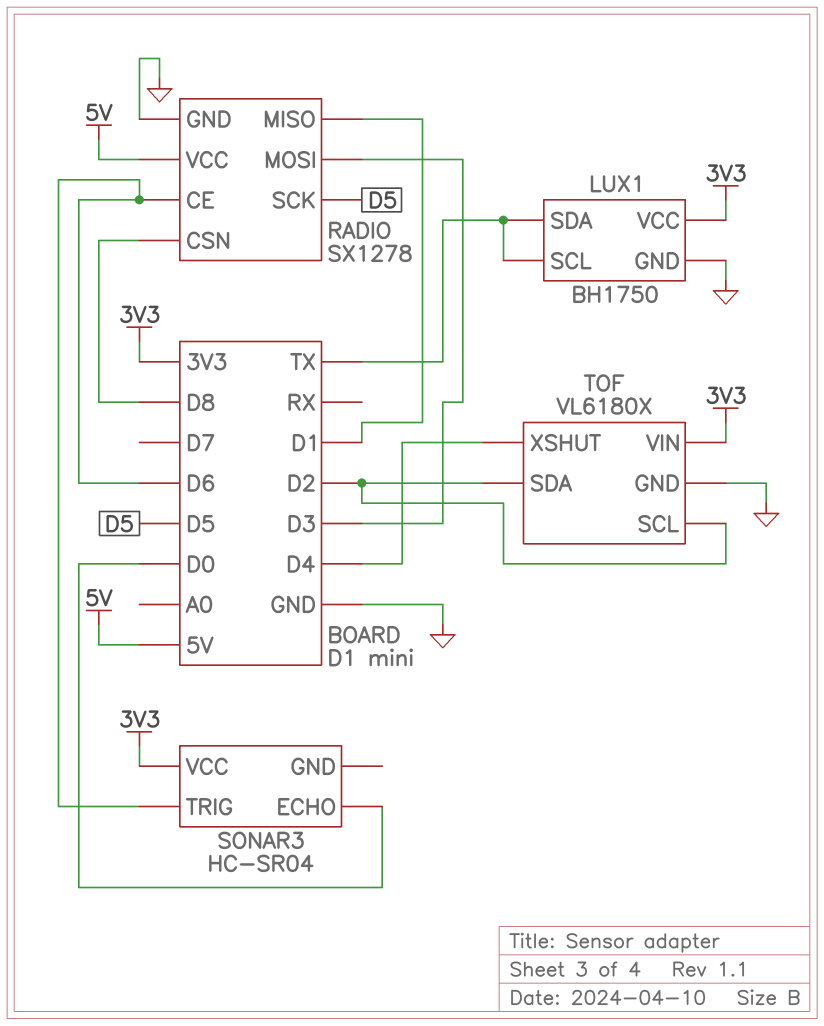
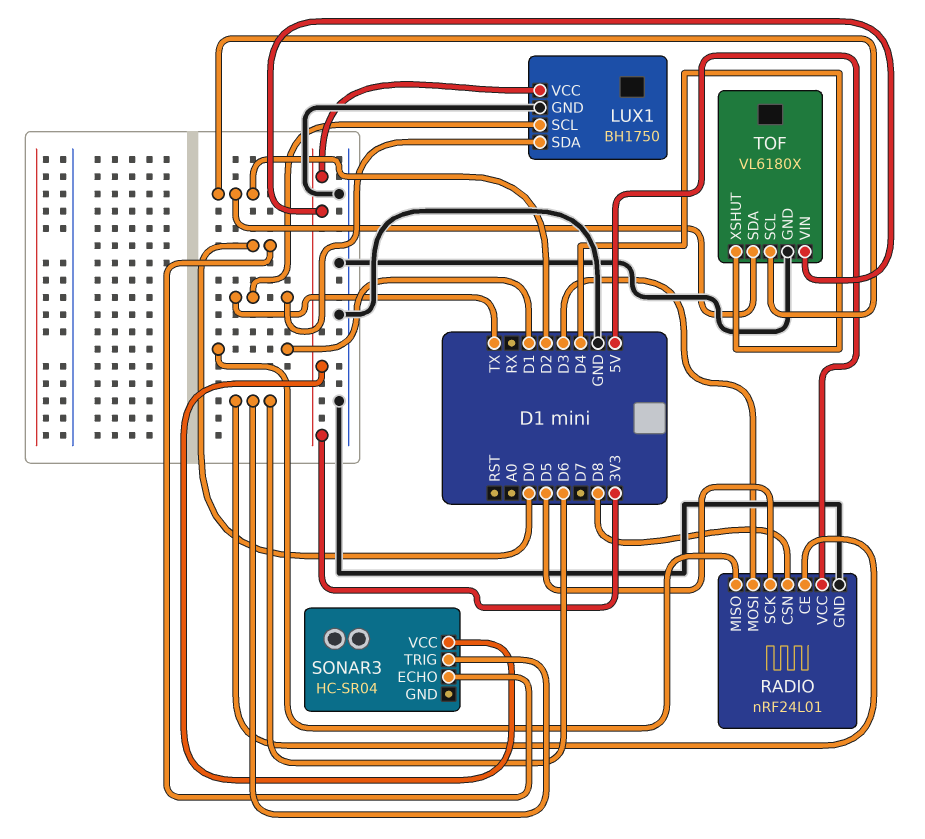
RADIO: SX1278 -> nRF24L01

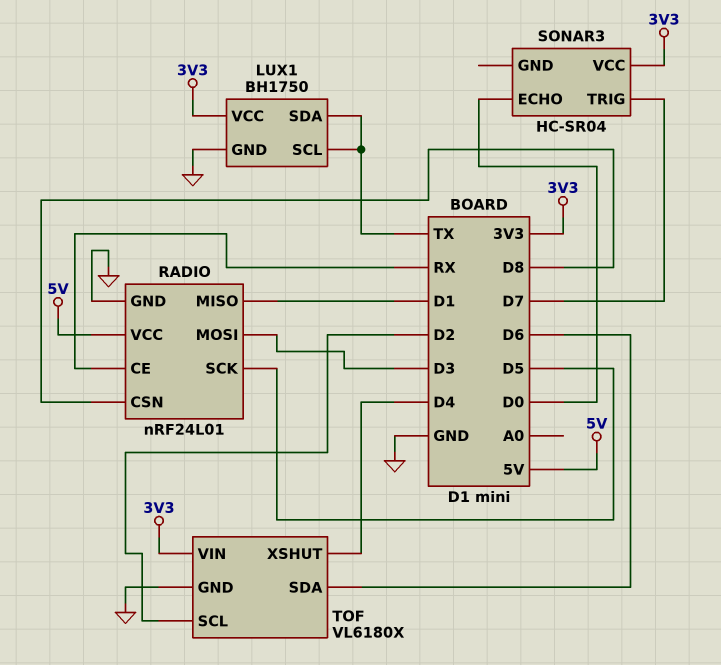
RADIO pin CE: D6 -> RX
SONAR3 pin TRIG: D6 -> D7
TOF pin SDA: D2 -> D6

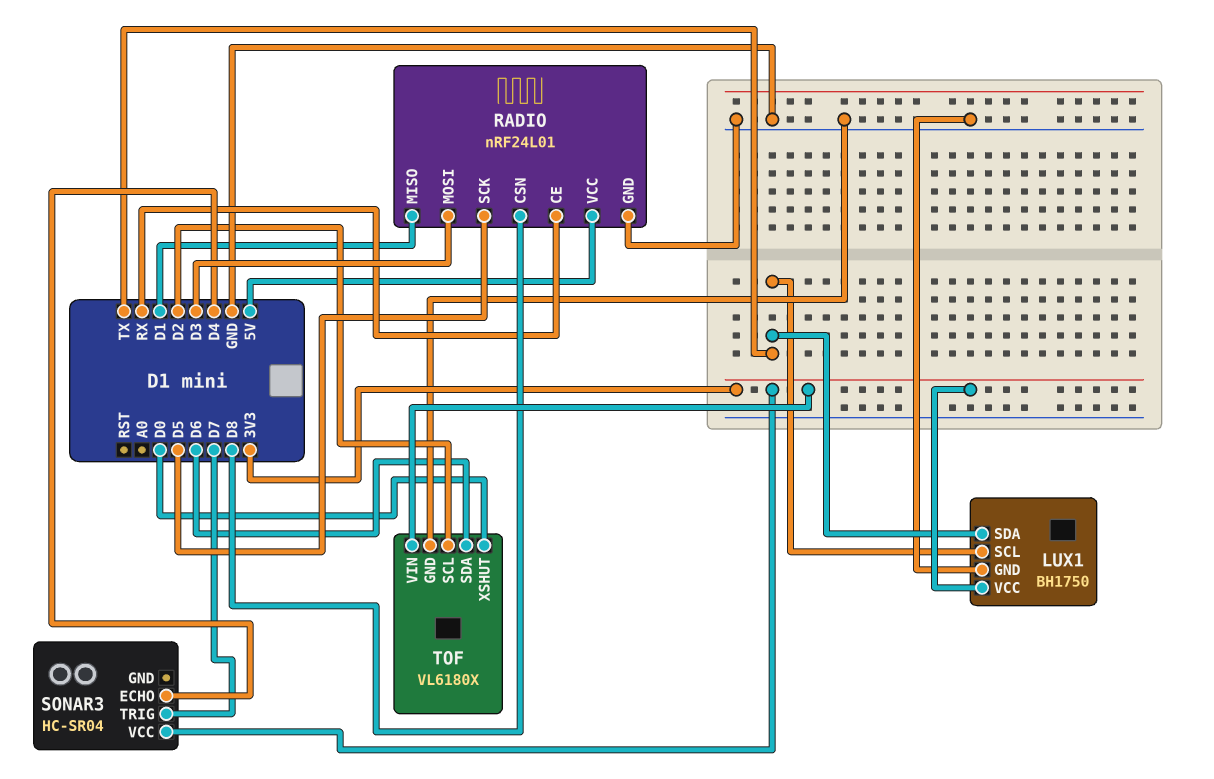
SONAR3 pin ECHO: D0 -> D4
TOF pin XSHUT: D4 -> D0

